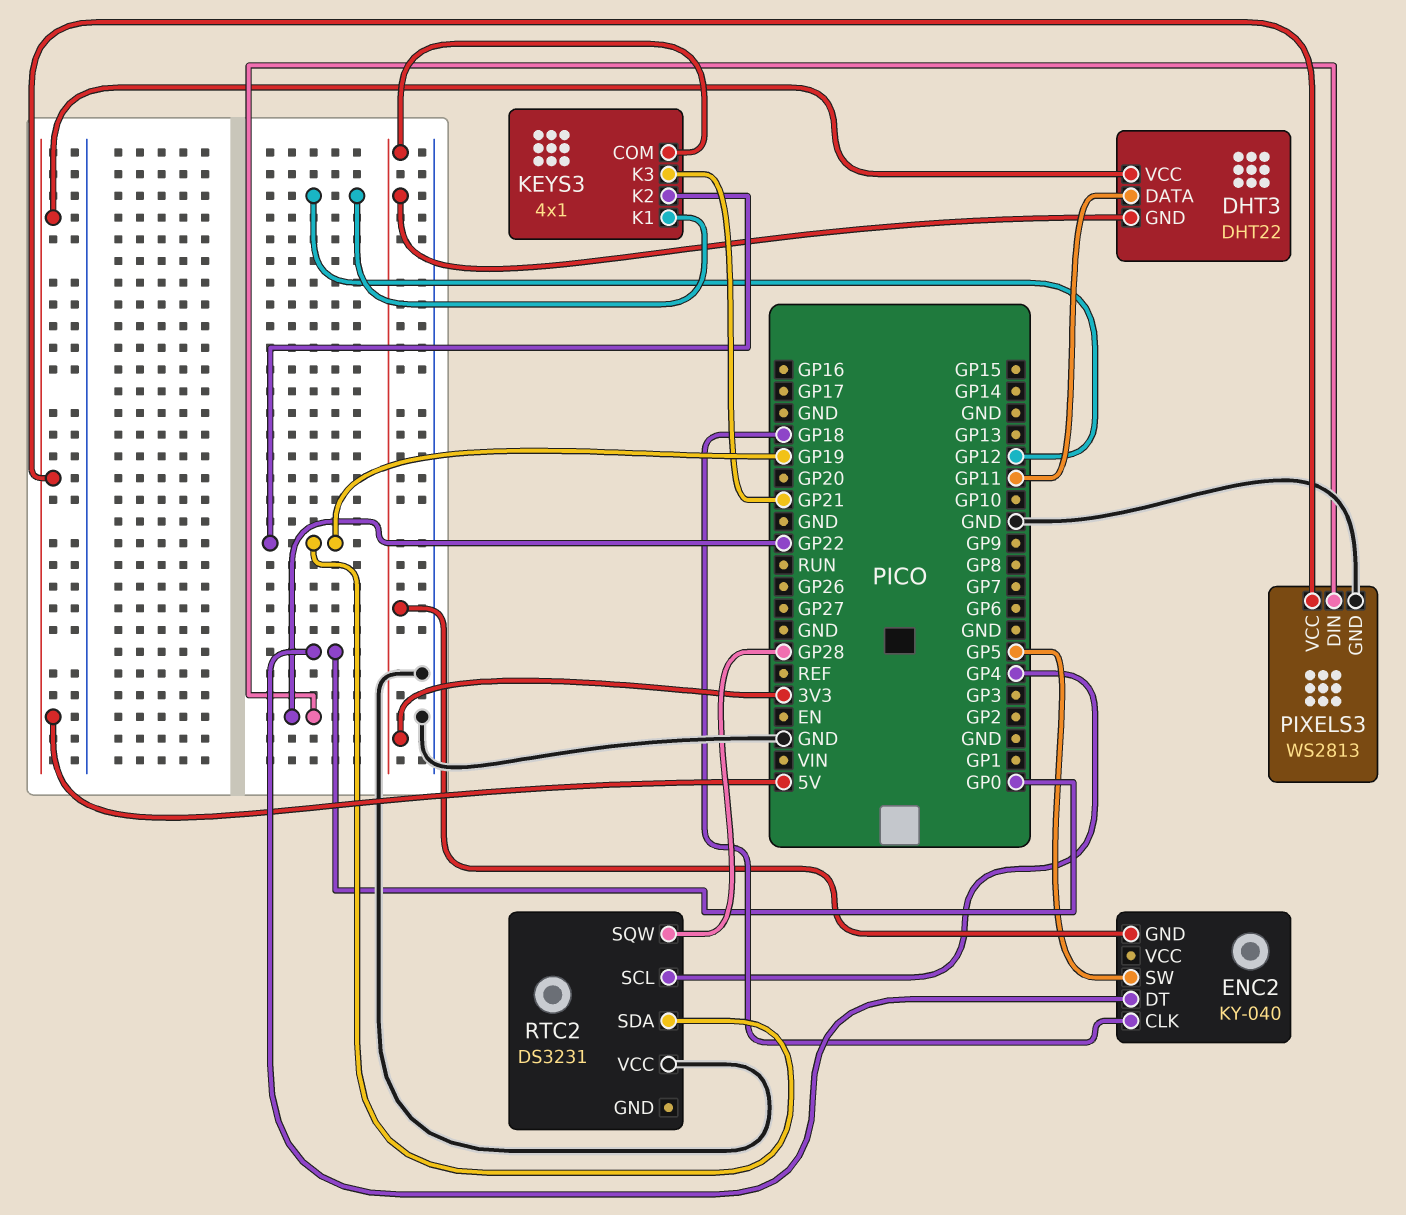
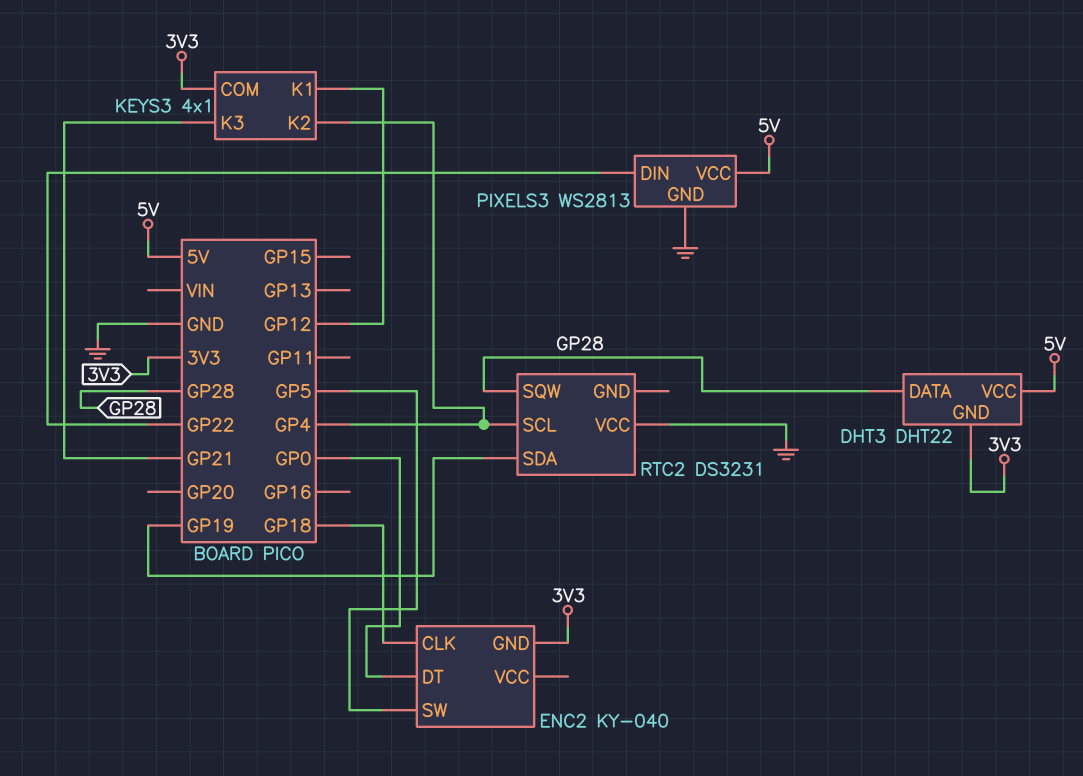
DHT3 pin DATA: GP11 -> GP28
KEYS3 pin K2: GP19 -> GP4

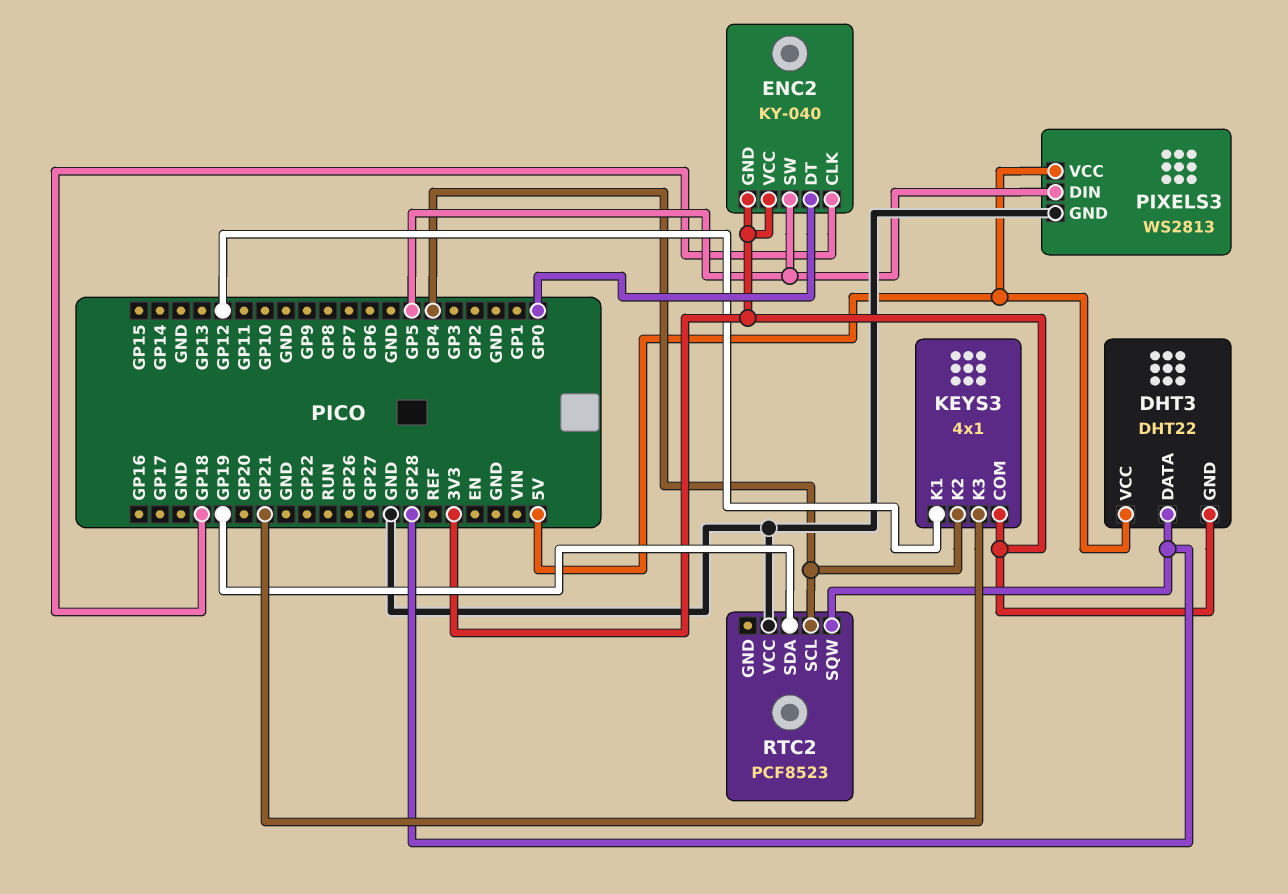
ENC2 pin VCC: none -> 3V3
PIXELS3 pin DIN: GP22 -> GP5
RTC2: DS3231 -> PCF8523

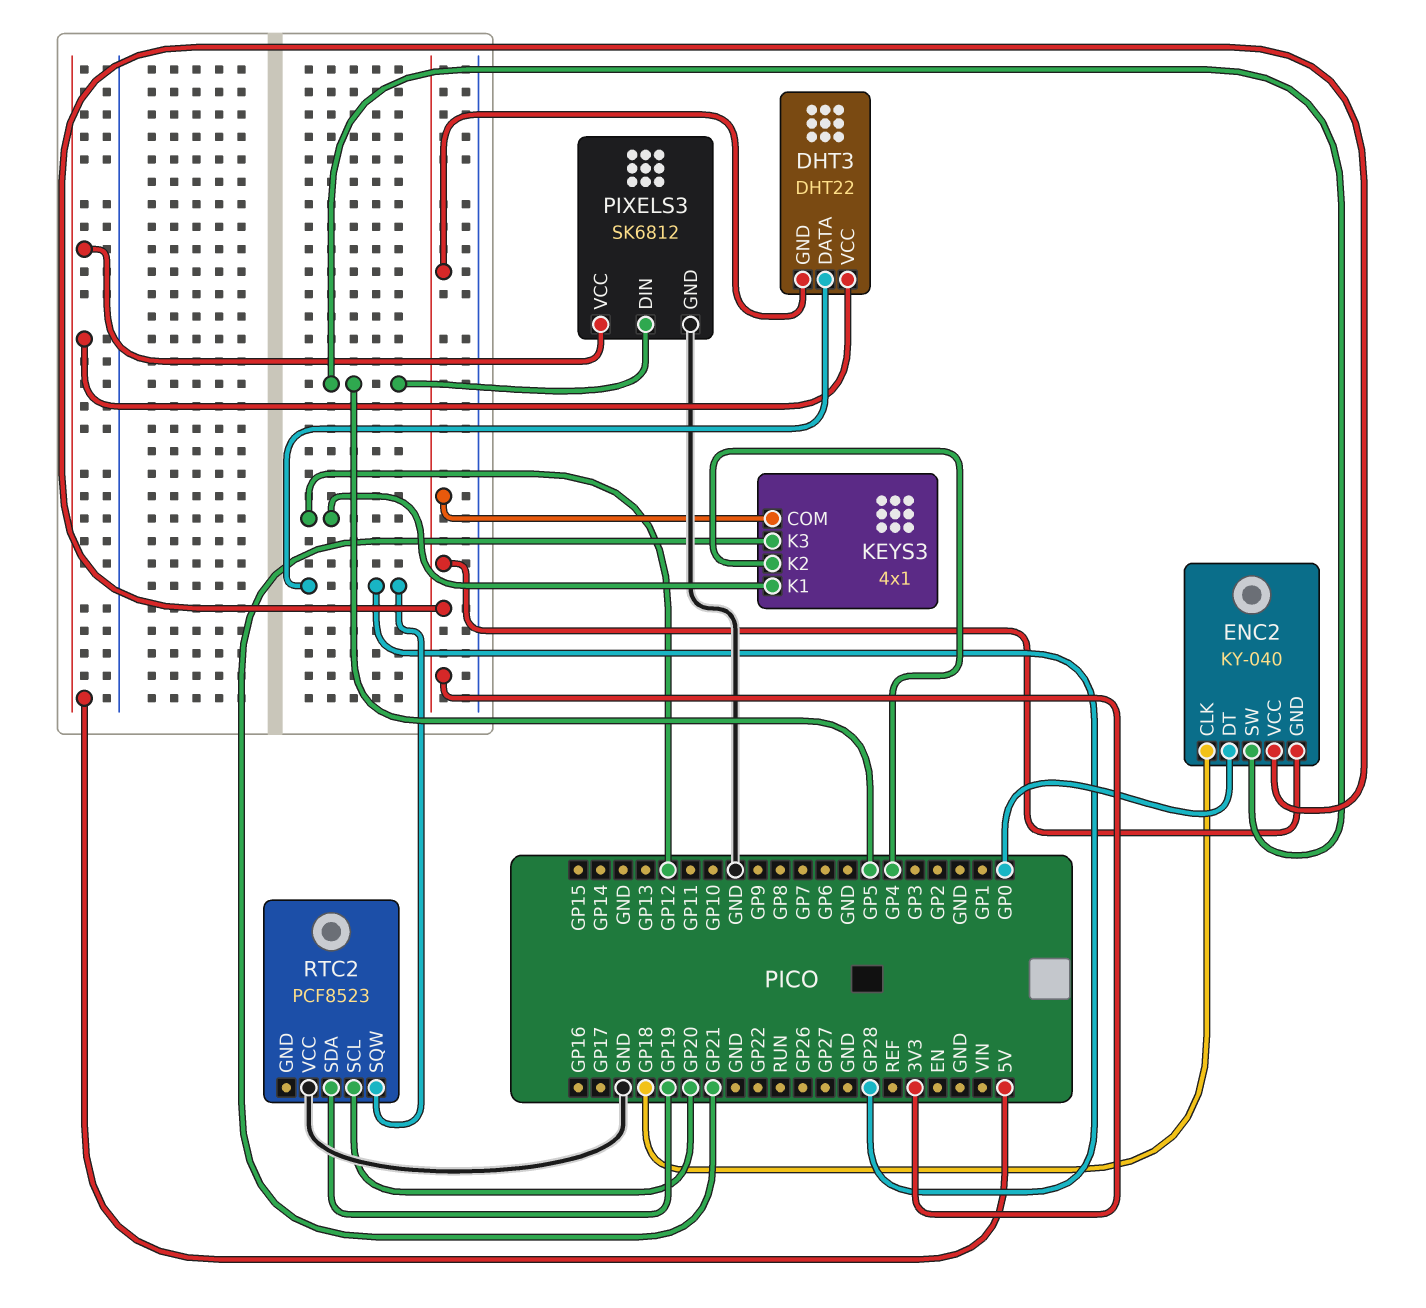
PIXELS3: WS2813 -> SK6812
RTC2 pin SCL: GP4 -> GP20

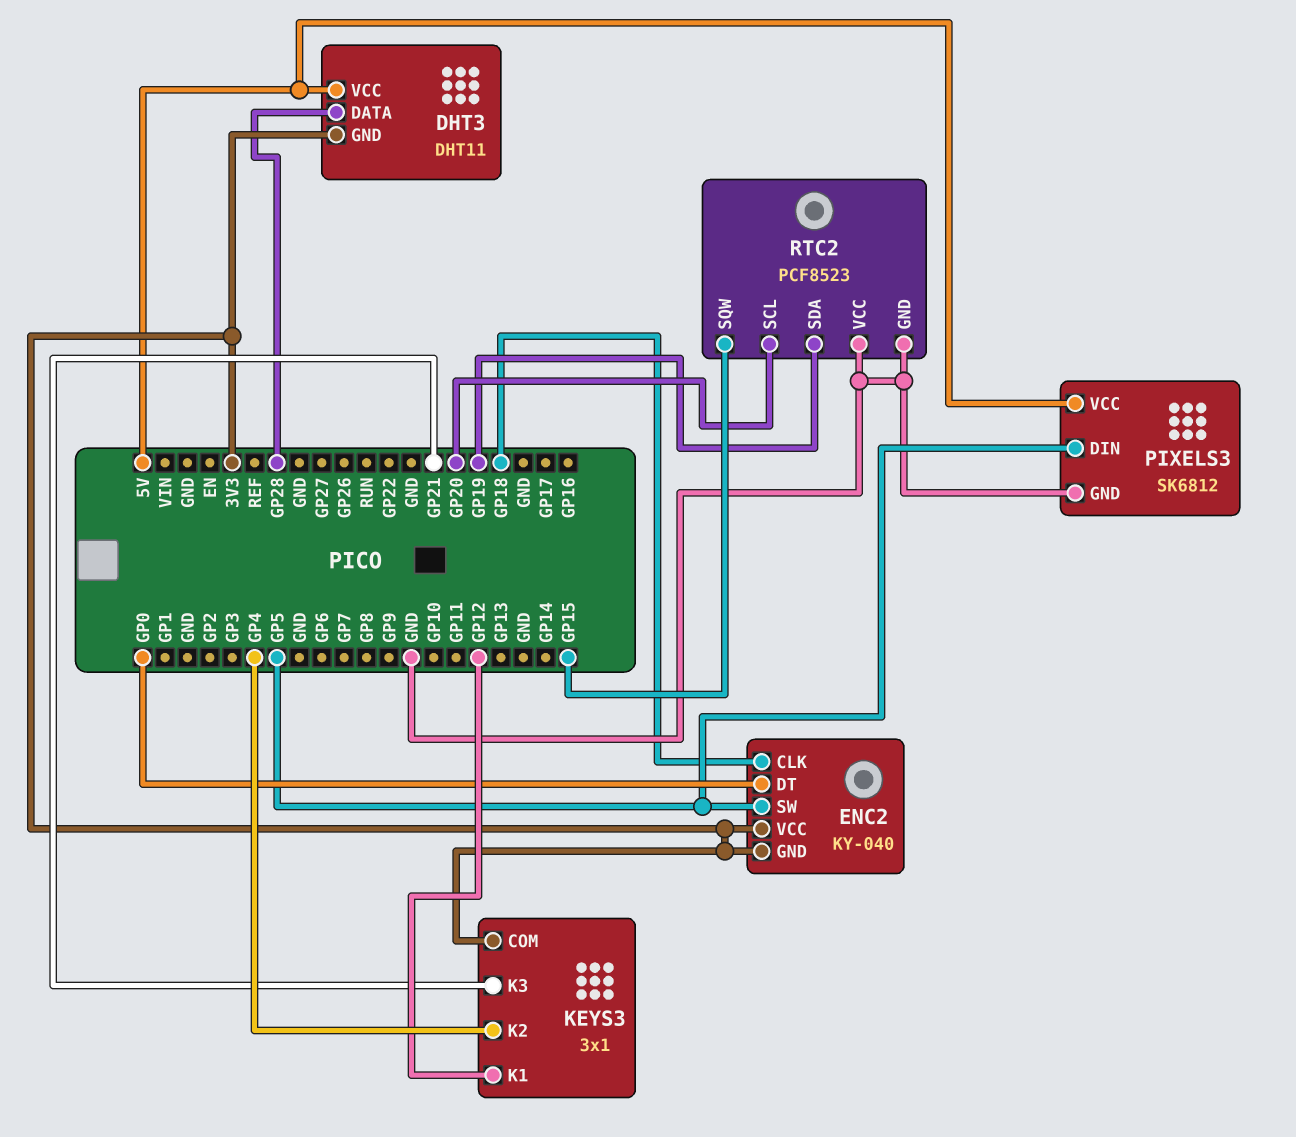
DHT3: DHT22 -> DHT11
KEYS3: 4x1 -> 3x1
RTC2 pin GND: none -> GND
RTC2 pin SQW: GP28 -> GP15

